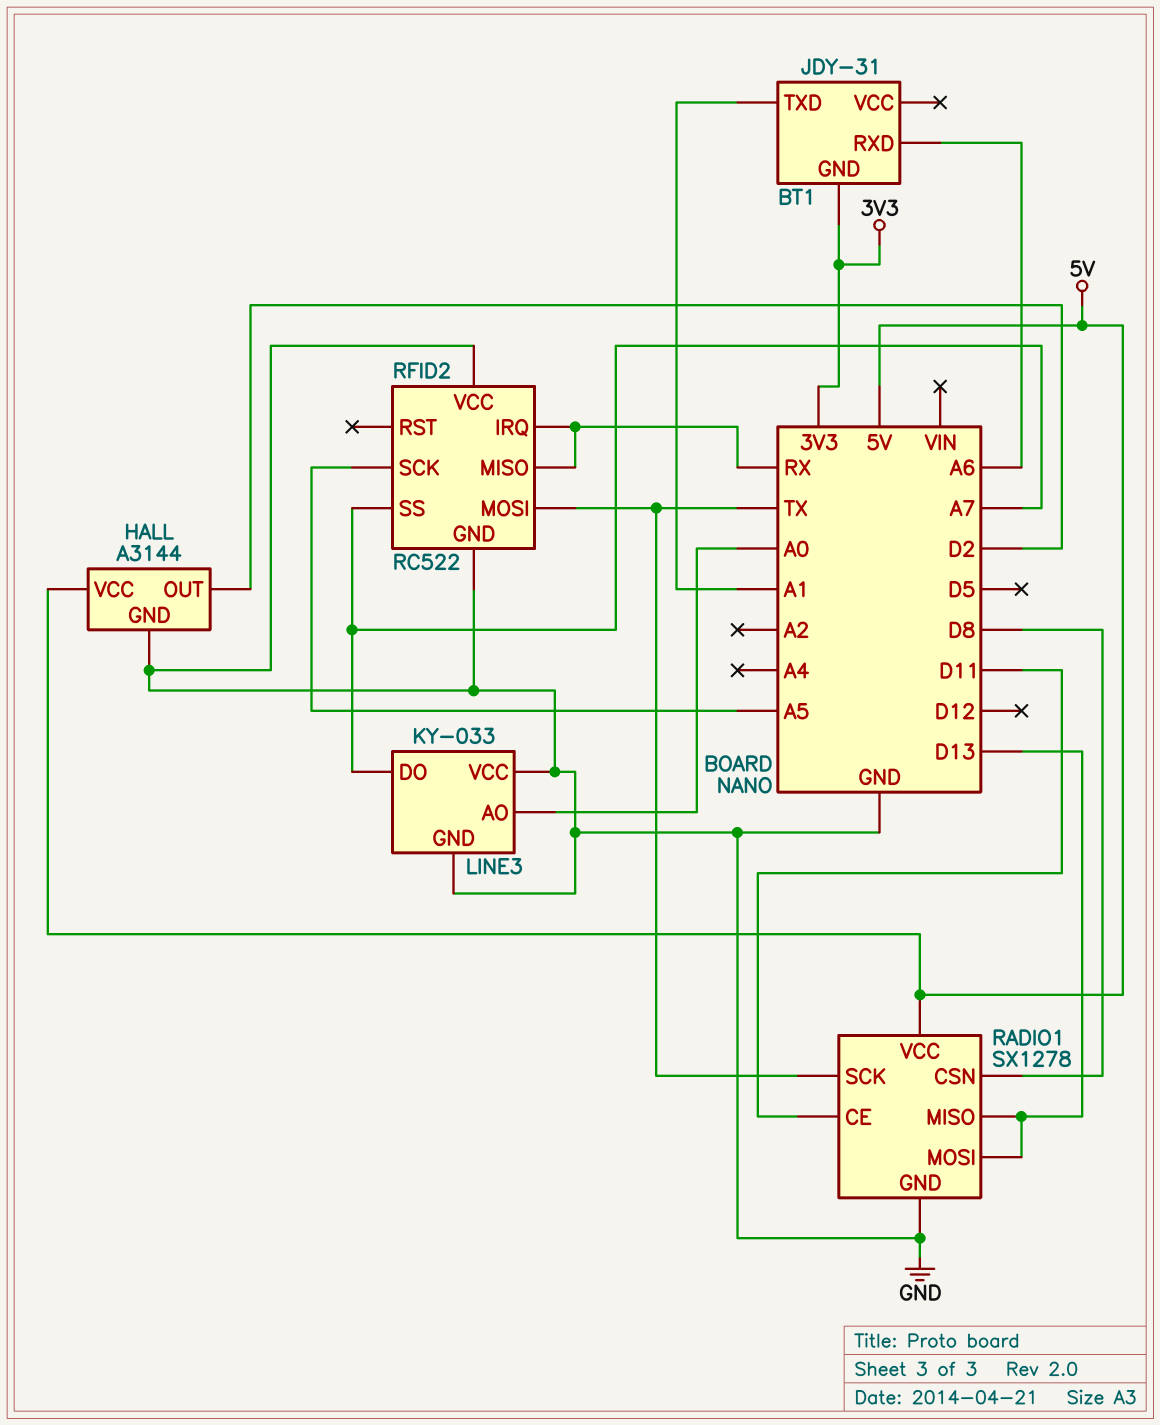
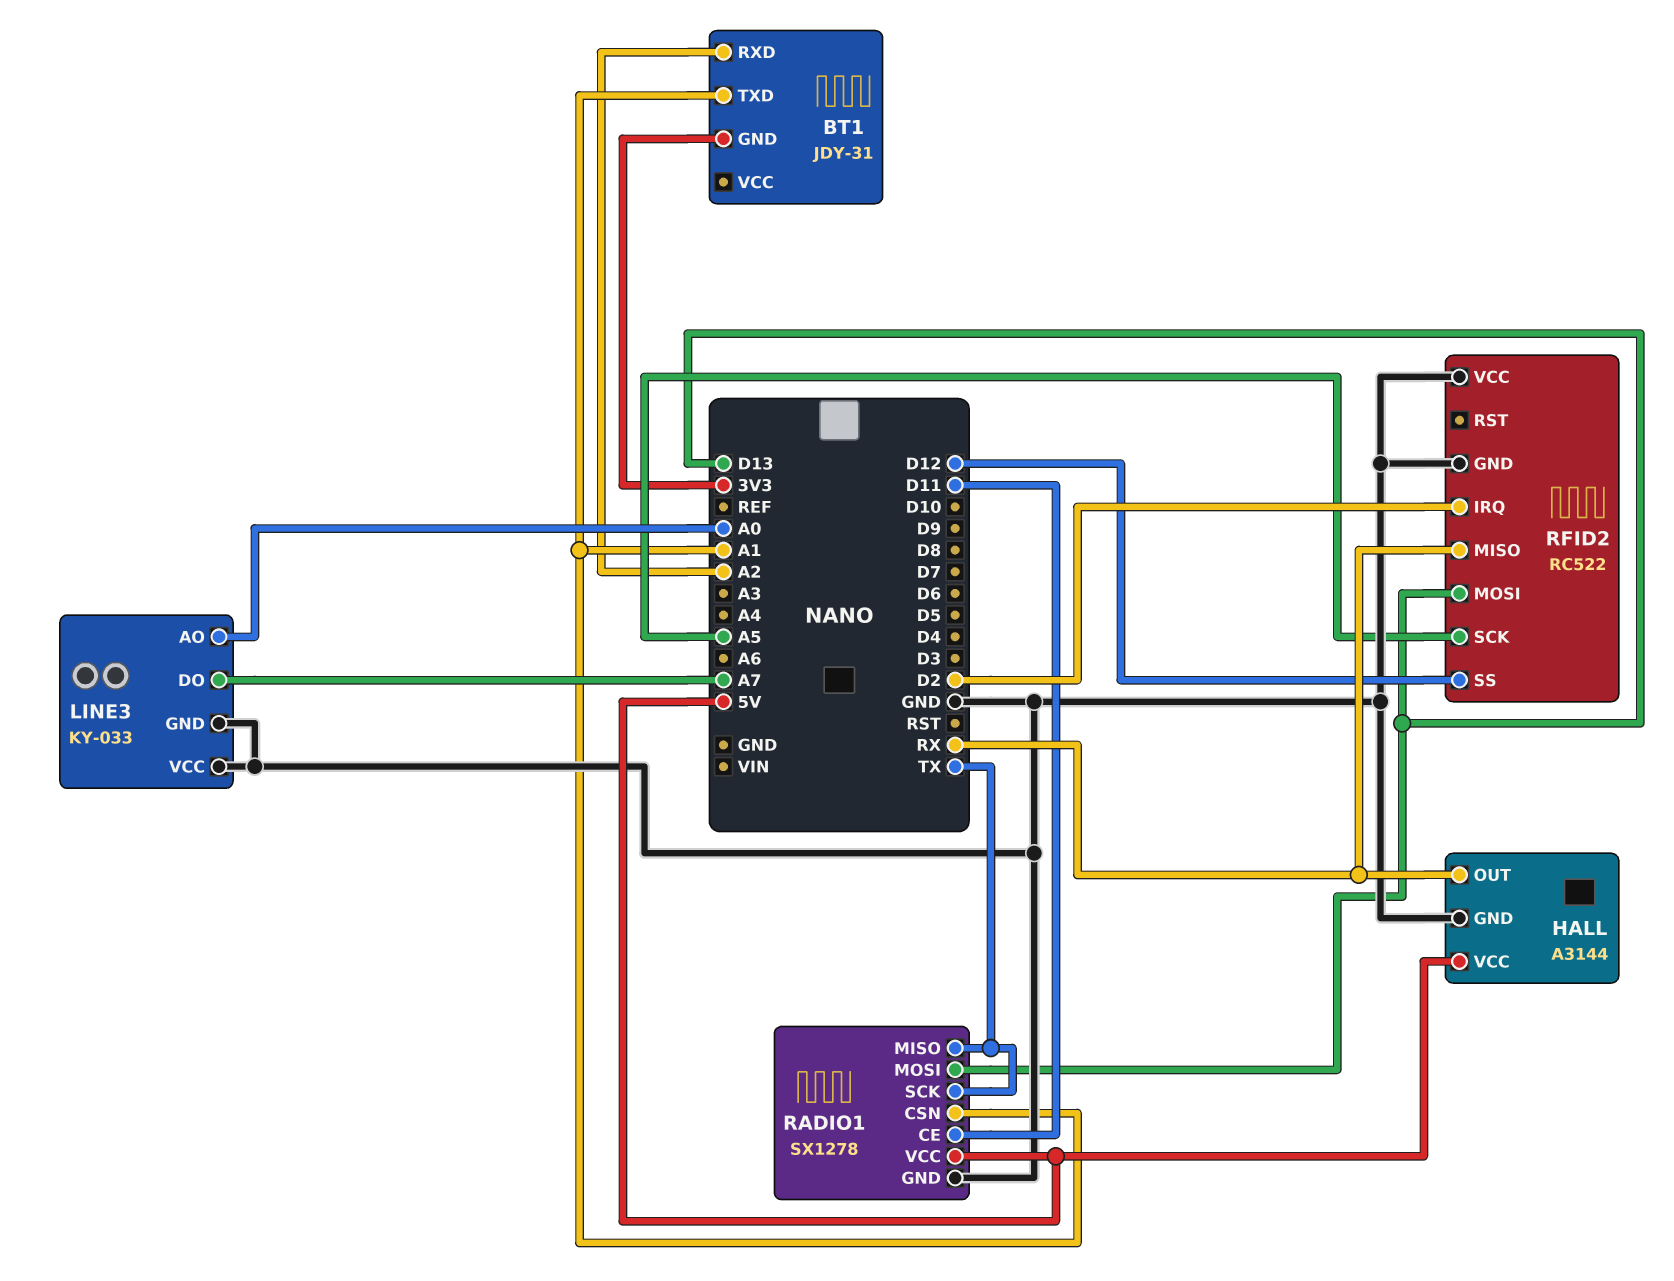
BT1 pin RXD: A6 -> A2
HALL pin OUT: D2 -> RX
RADIO1 pin CSN: D8 -> A1
RADIO1 pin MISO: D13 -> TX
RFID2 pin IRQ: RX -> D2
RFID2 pin MOSI: TX -> D13
RFID2 pin SS: A7 -> D12

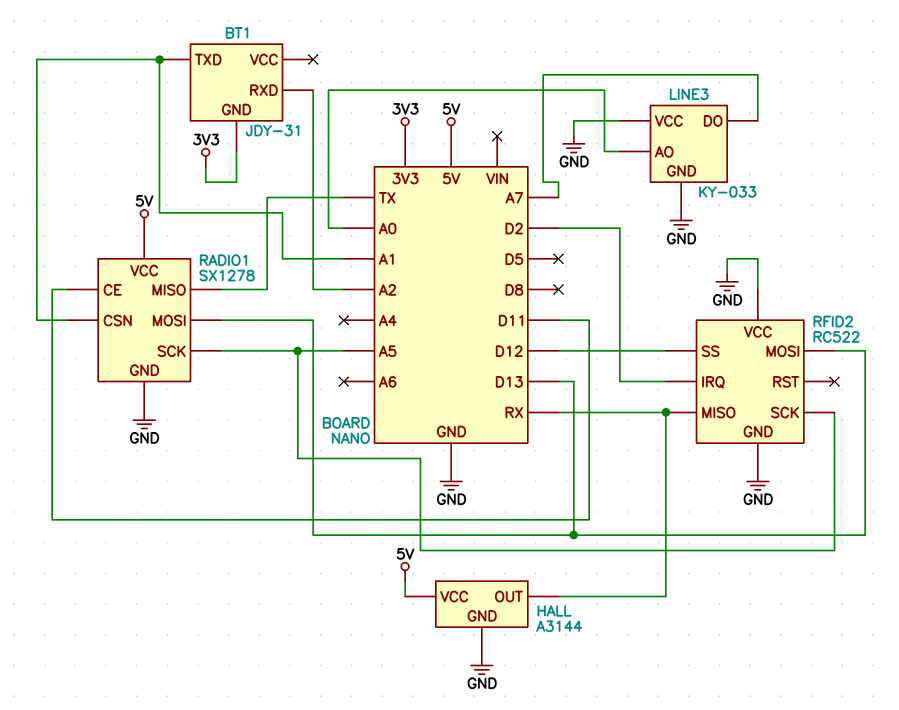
RADIO1 pin SCK: TX -> A5

